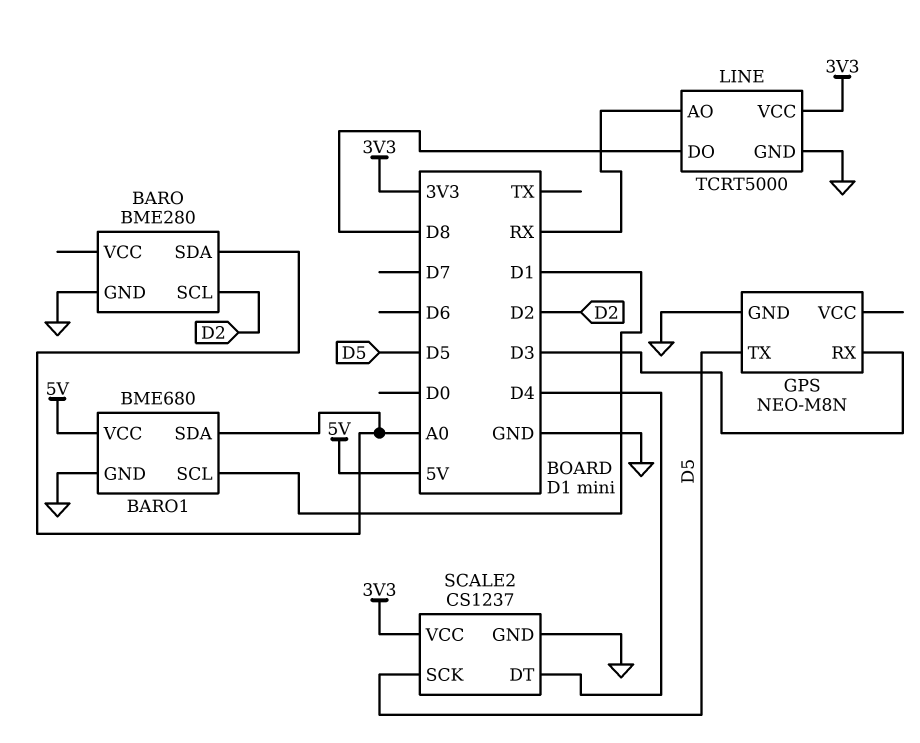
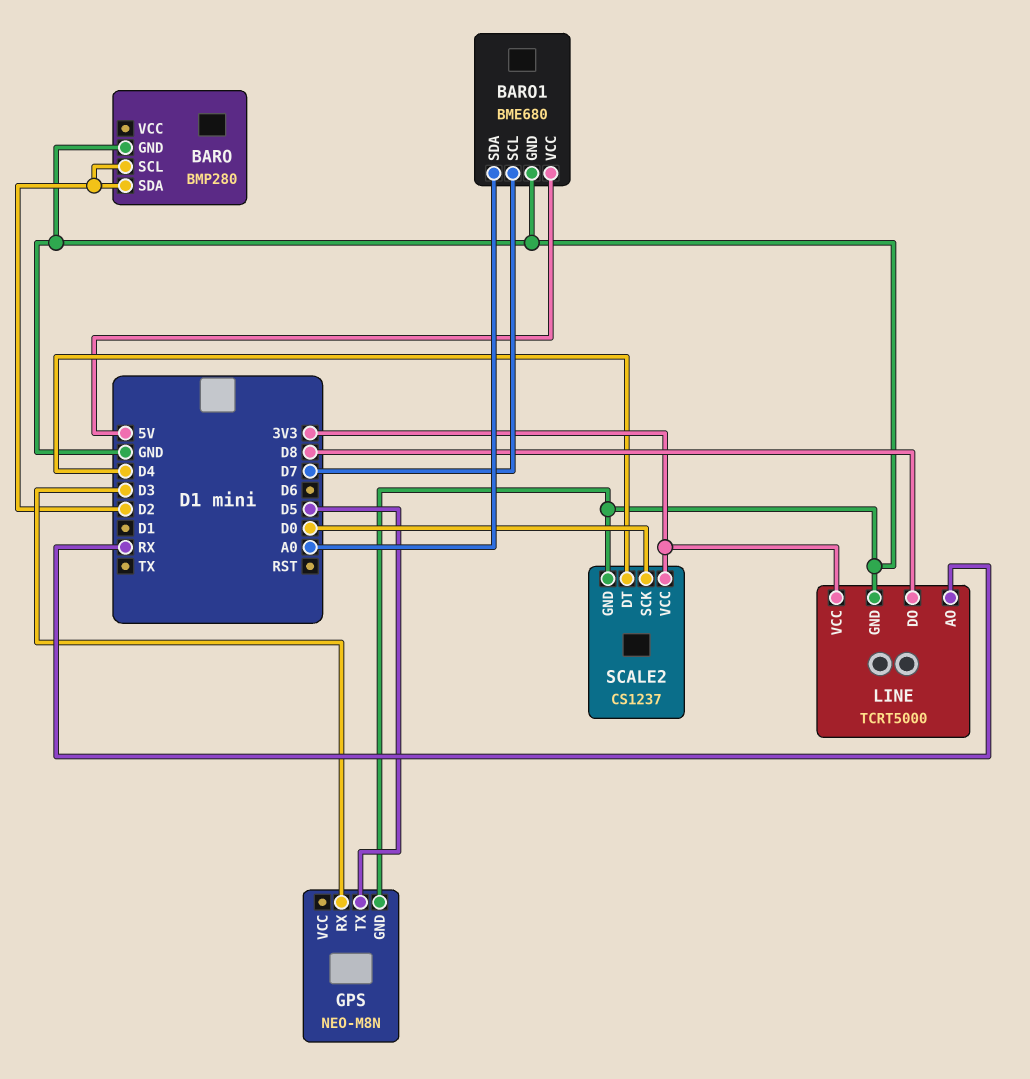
BARO: BME280 -> BMP280
BARO pin SDA: A0 -> D2
BARO1 pin SCL: D1 -> D7
SCALE2 pin SCK: D5 -> D0

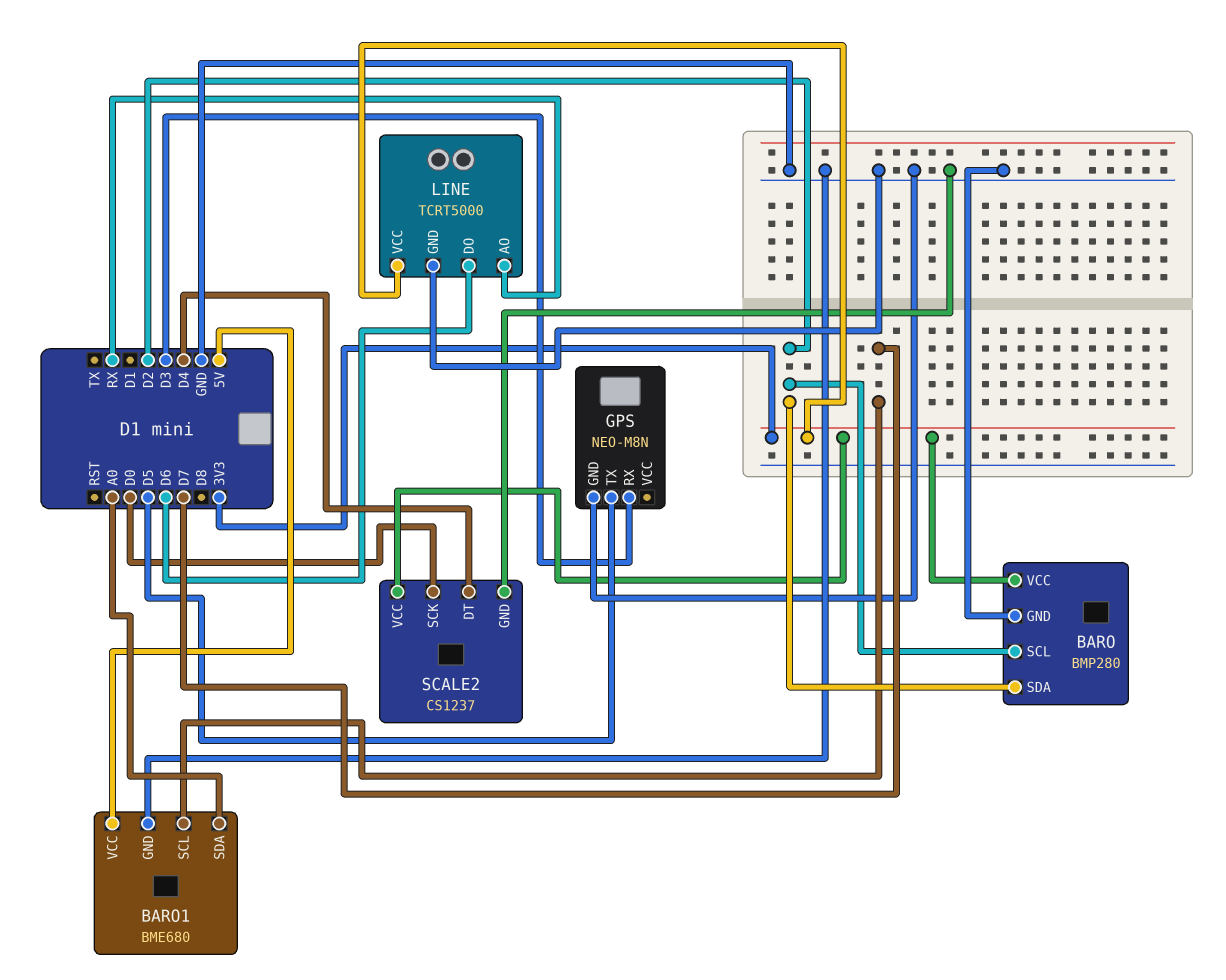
BARO pin VCC: none -> 3V3
LINE pin DO: D8 -> D6

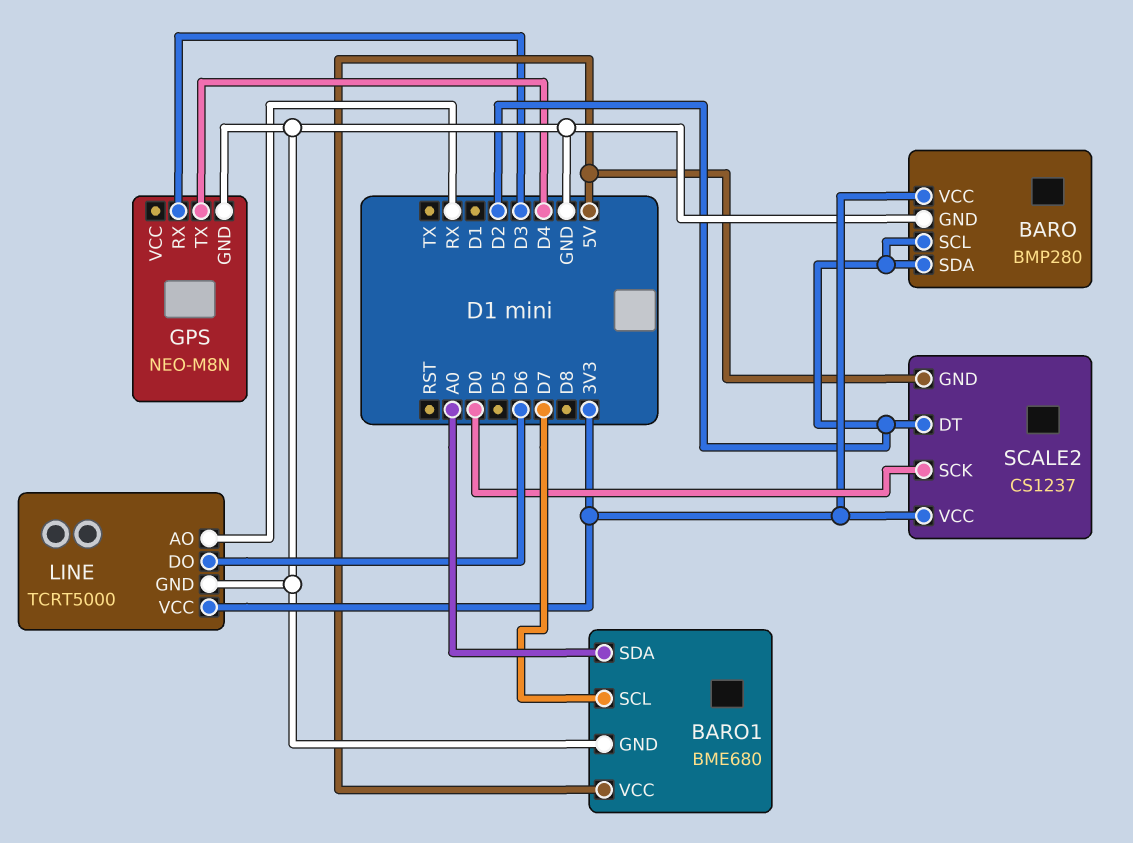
GPS pin TX: D5 -> D4
SCALE2 pin DT: D4 -> D2
SCALE2 pin GND: GND -> 5V

